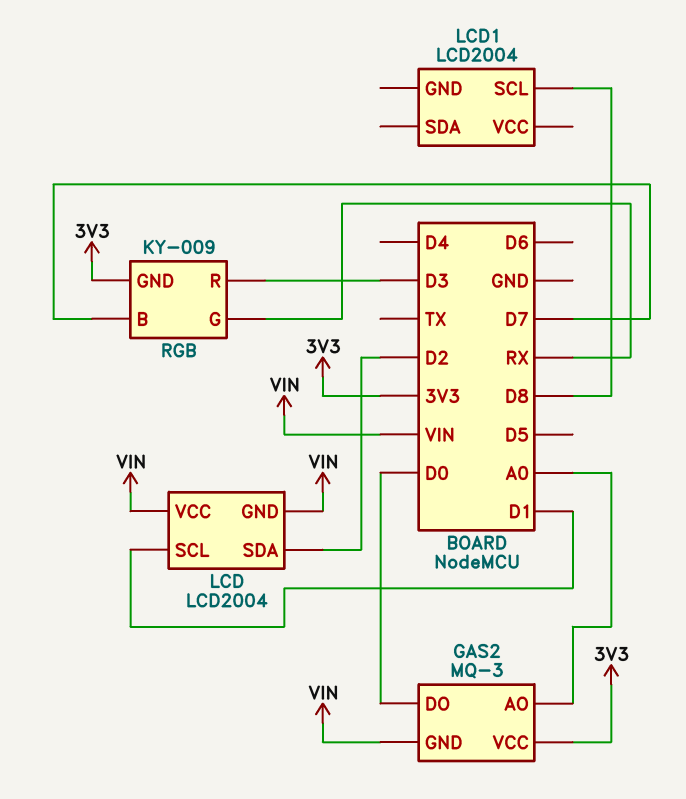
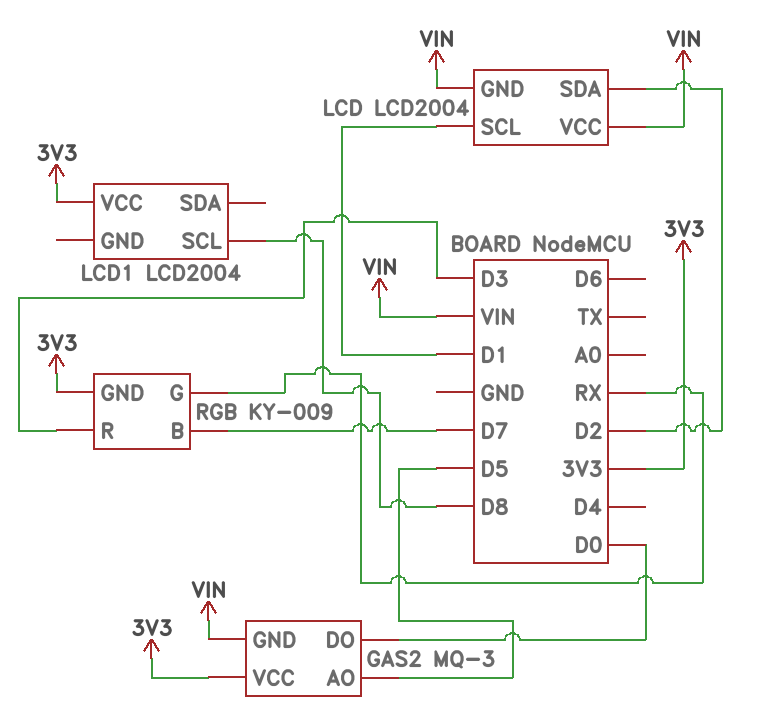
GAS2 pin AO: A0 -> D5
LCD1 pin VCC: none -> 3V3

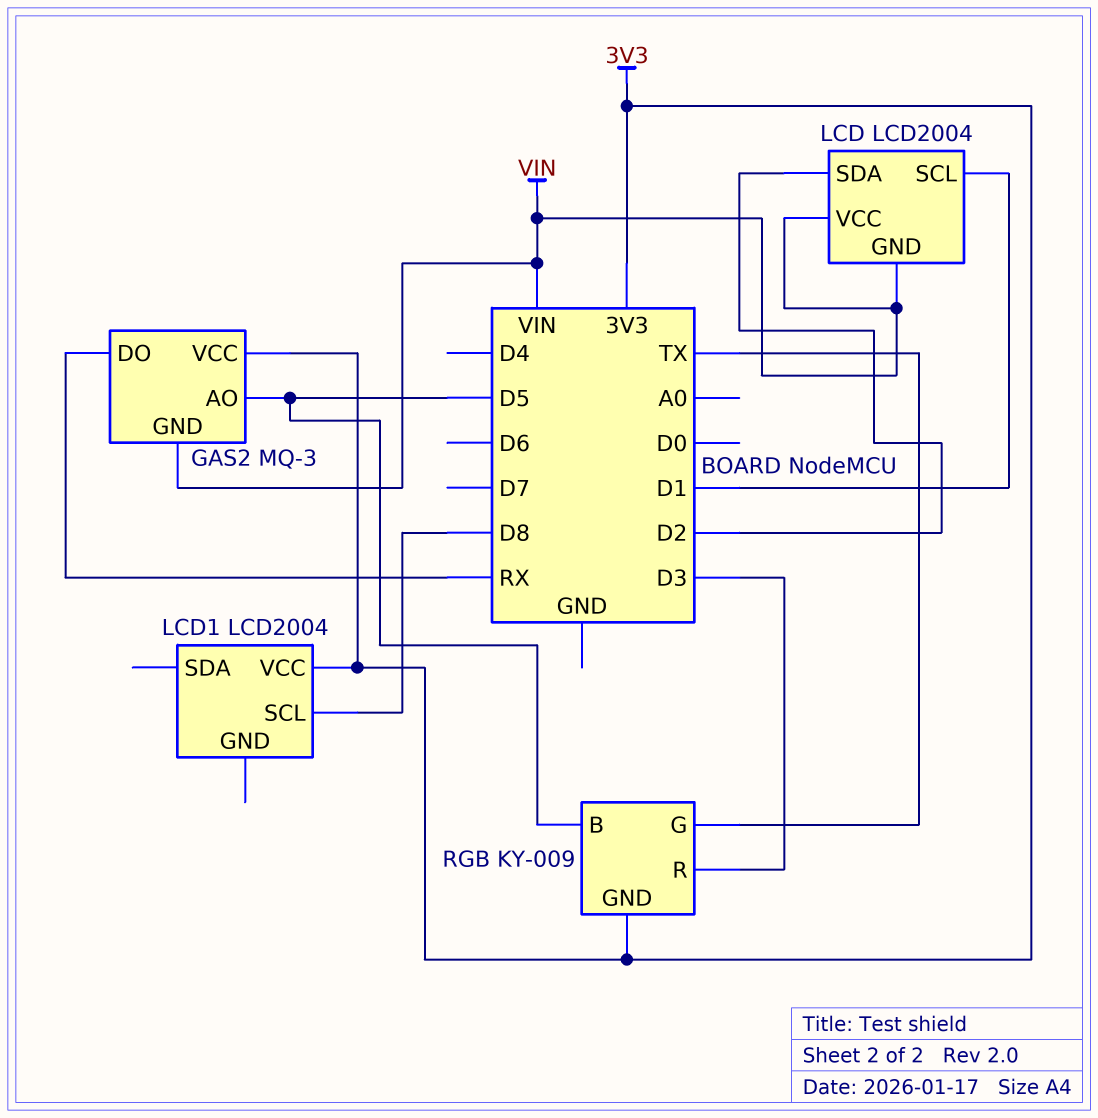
GAS2 pin DO: D0 -> RX
RGB pin B: D7 -> D5
RGB pin G: RX -> TX

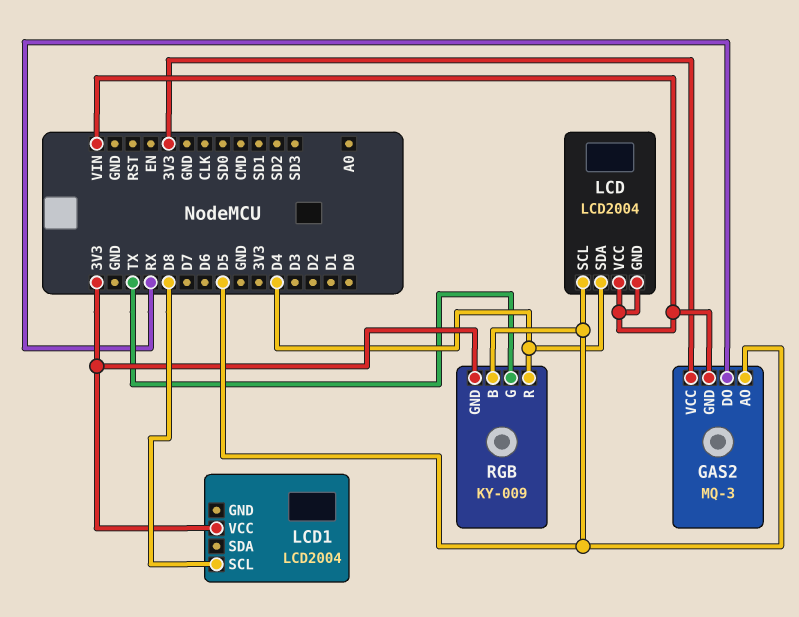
LCD pin SCL: D1 -> D5
LCD pin SDA: D2 -> D4
RGB pin R: D3 -> D4

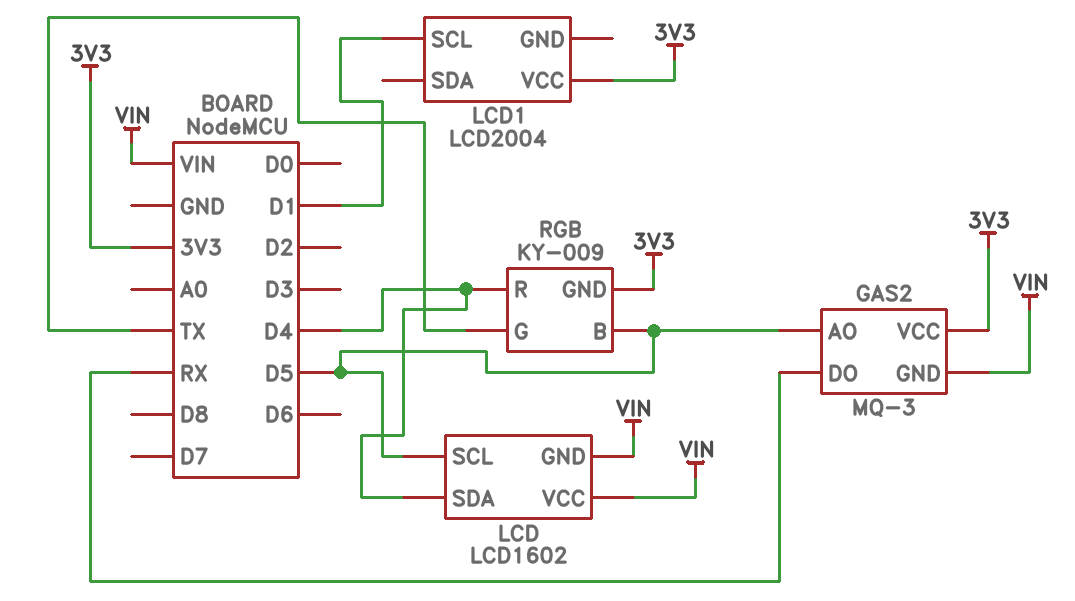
LCD: LCD2004 -> LCD1602
LCD1 pin SCL: D8 -> D1

